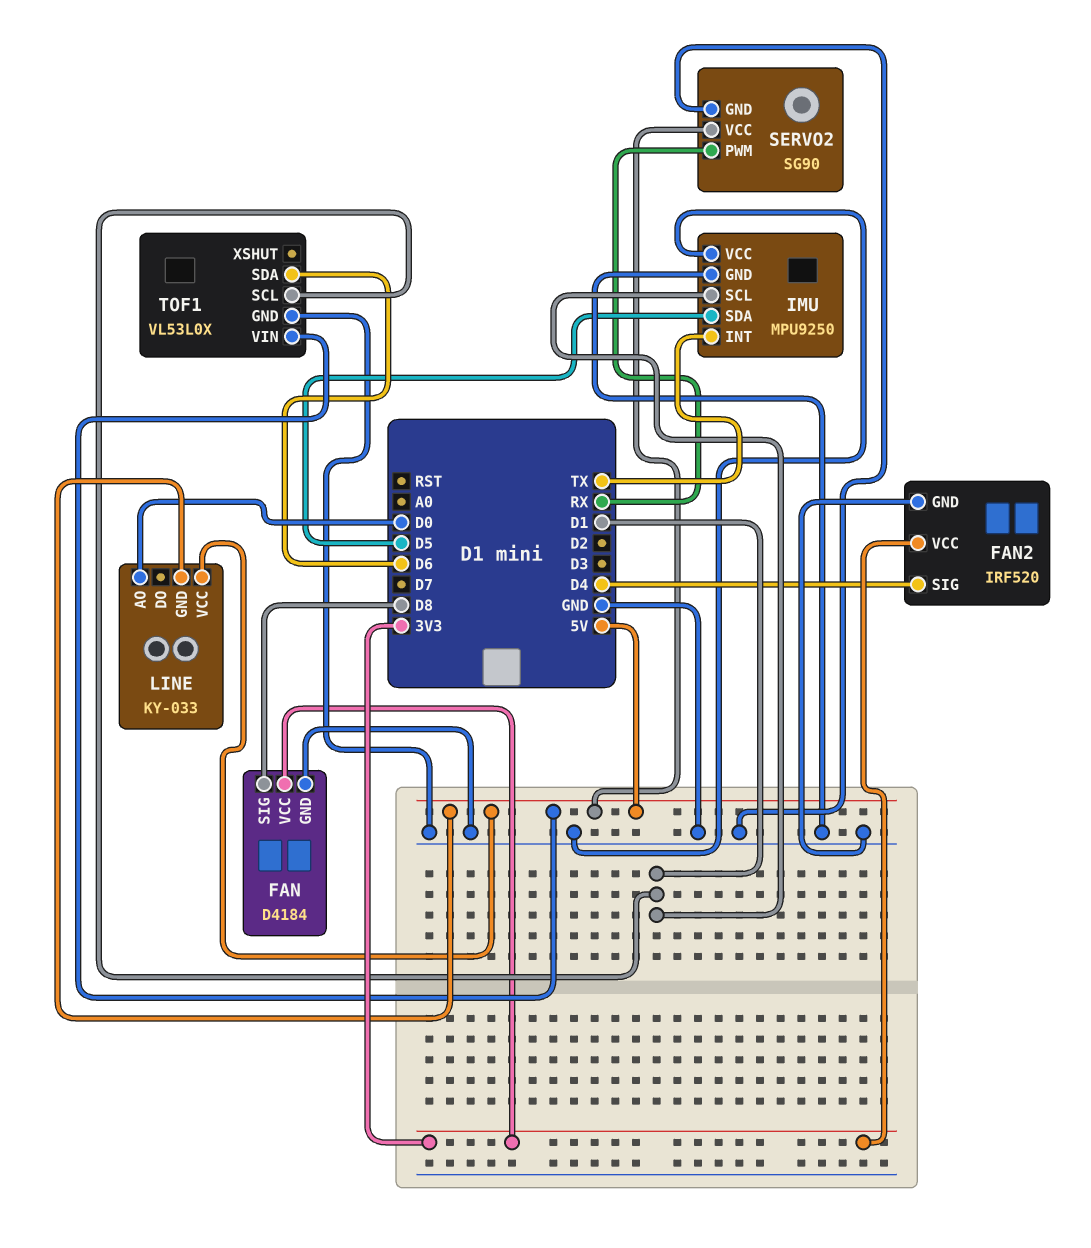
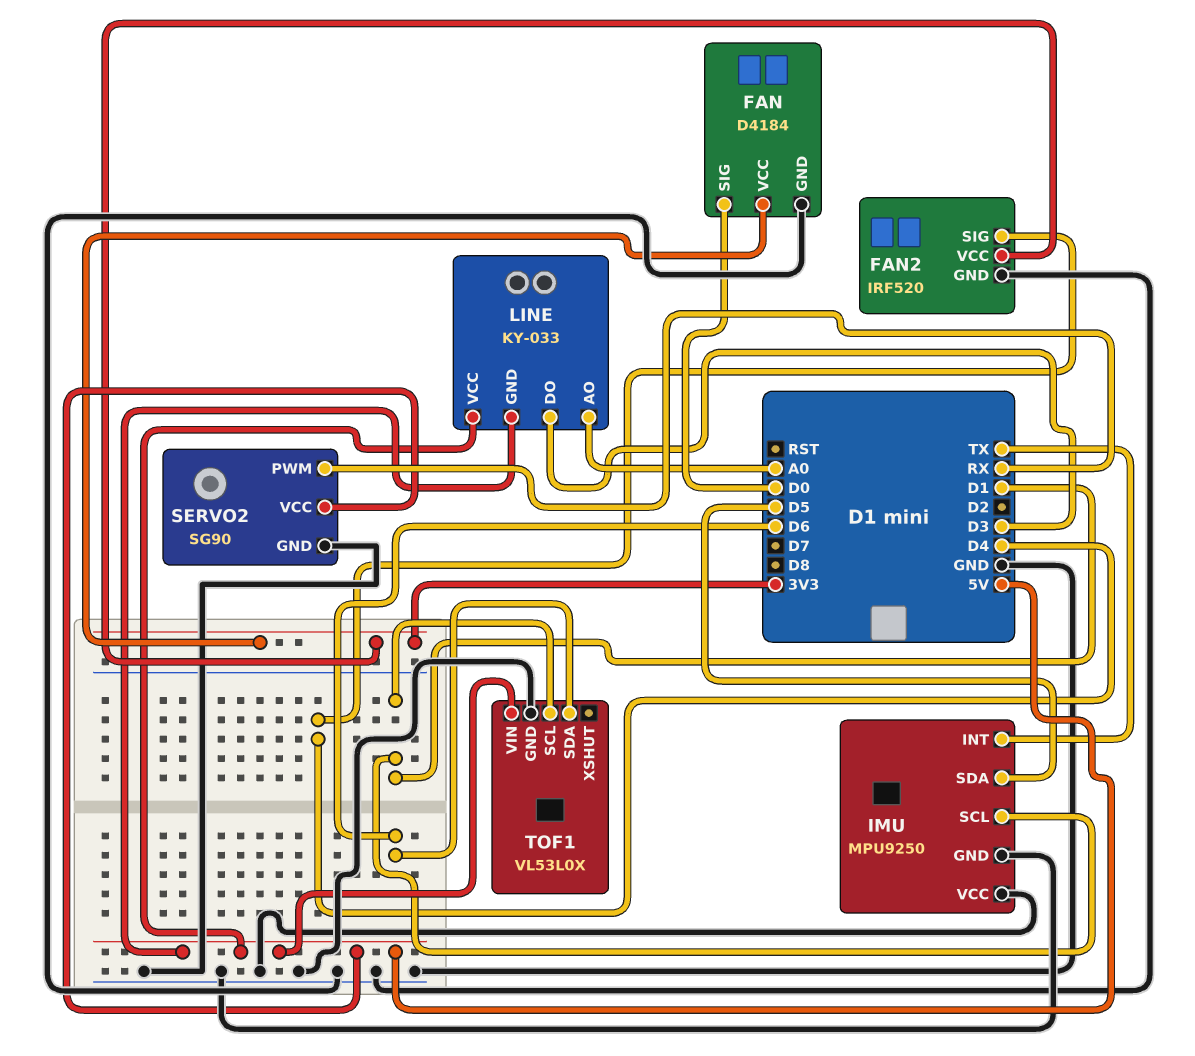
FAN pin SIG: D8 -> D0
LINE pin AO: D0 -> A0
LINE pin DO: none -> D3

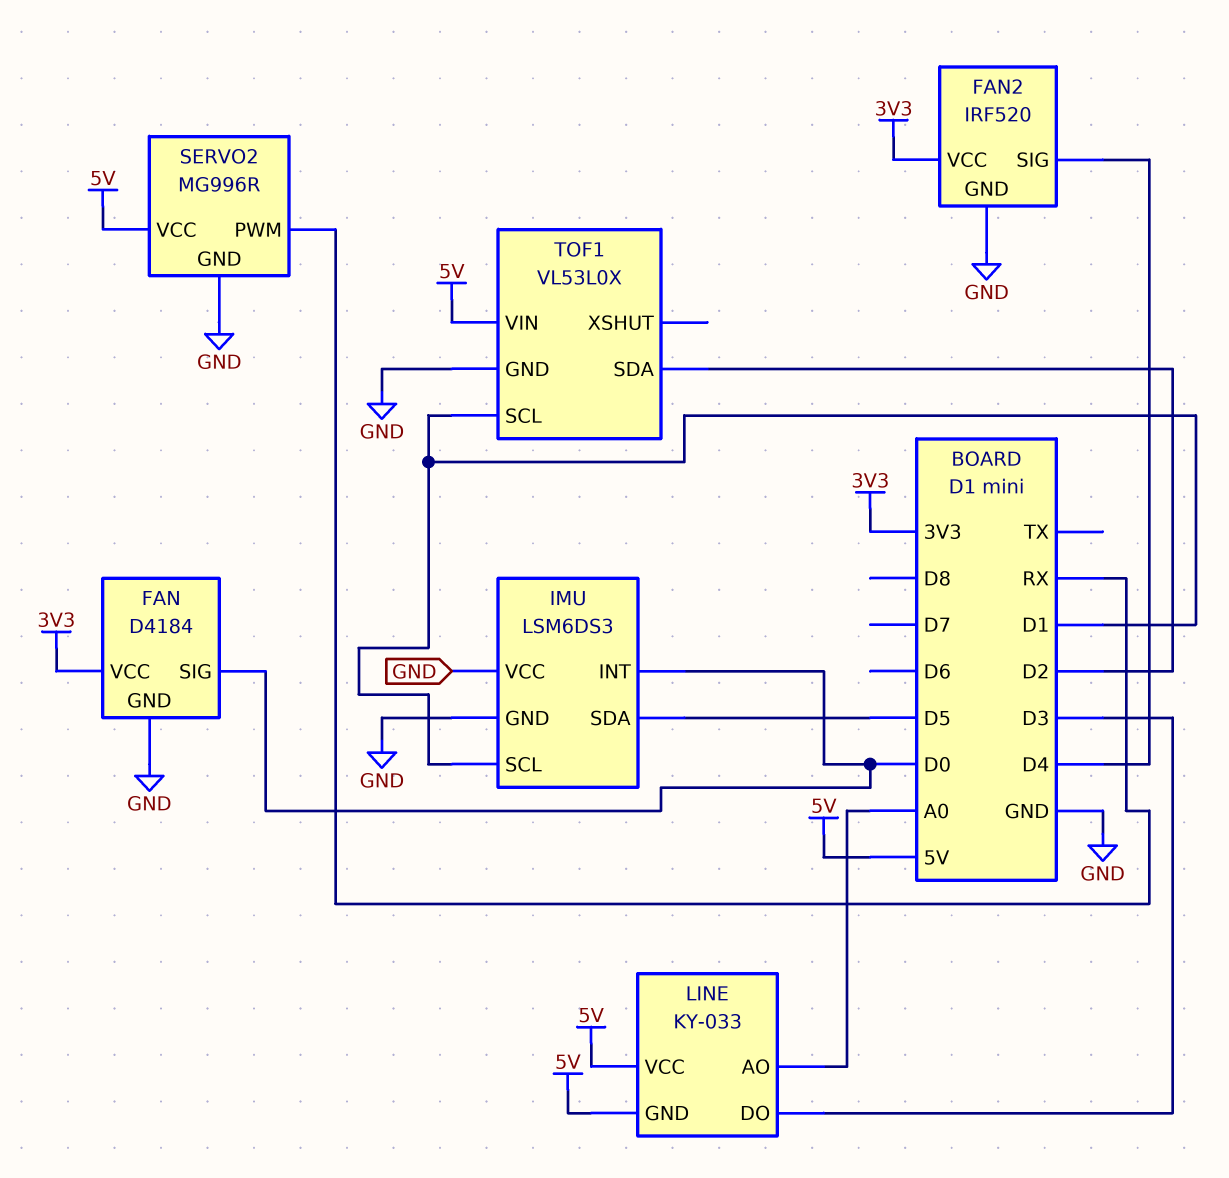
IMU: MPU9250 -> LSM6DS3
IMU pin INT: TX -> D0
SERVO2: SG90 -> MG996R
TOF1 pin SDA: D6 -> D2

